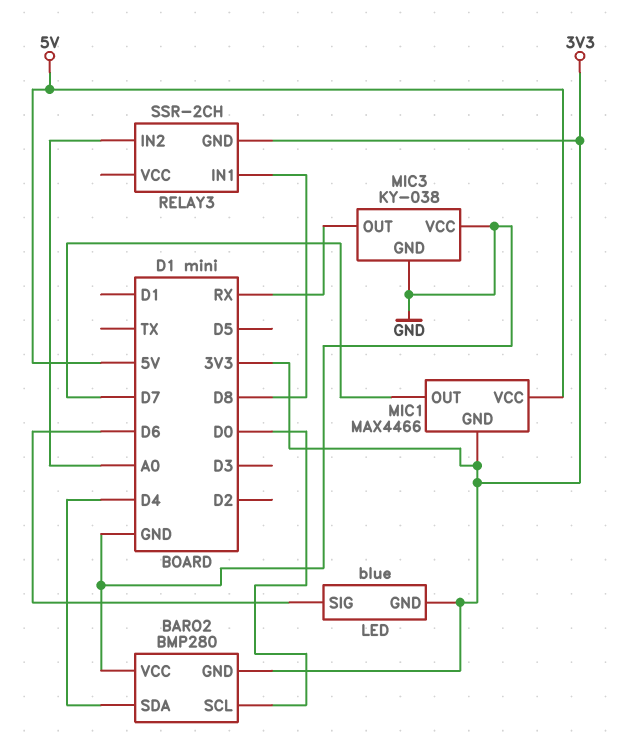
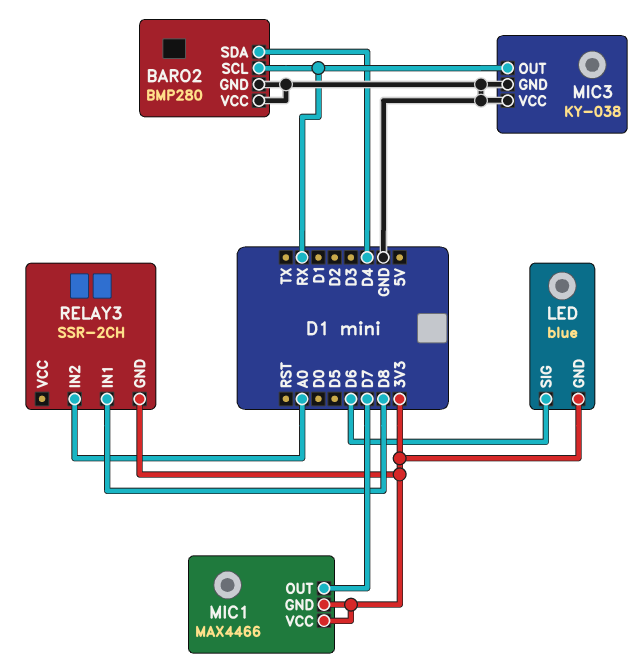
BARO2 pin GND: 3V3 -> GND
BARO2 pin SCL: D0 -> RX
MIC1 pin VCC: 5V -> 3V3

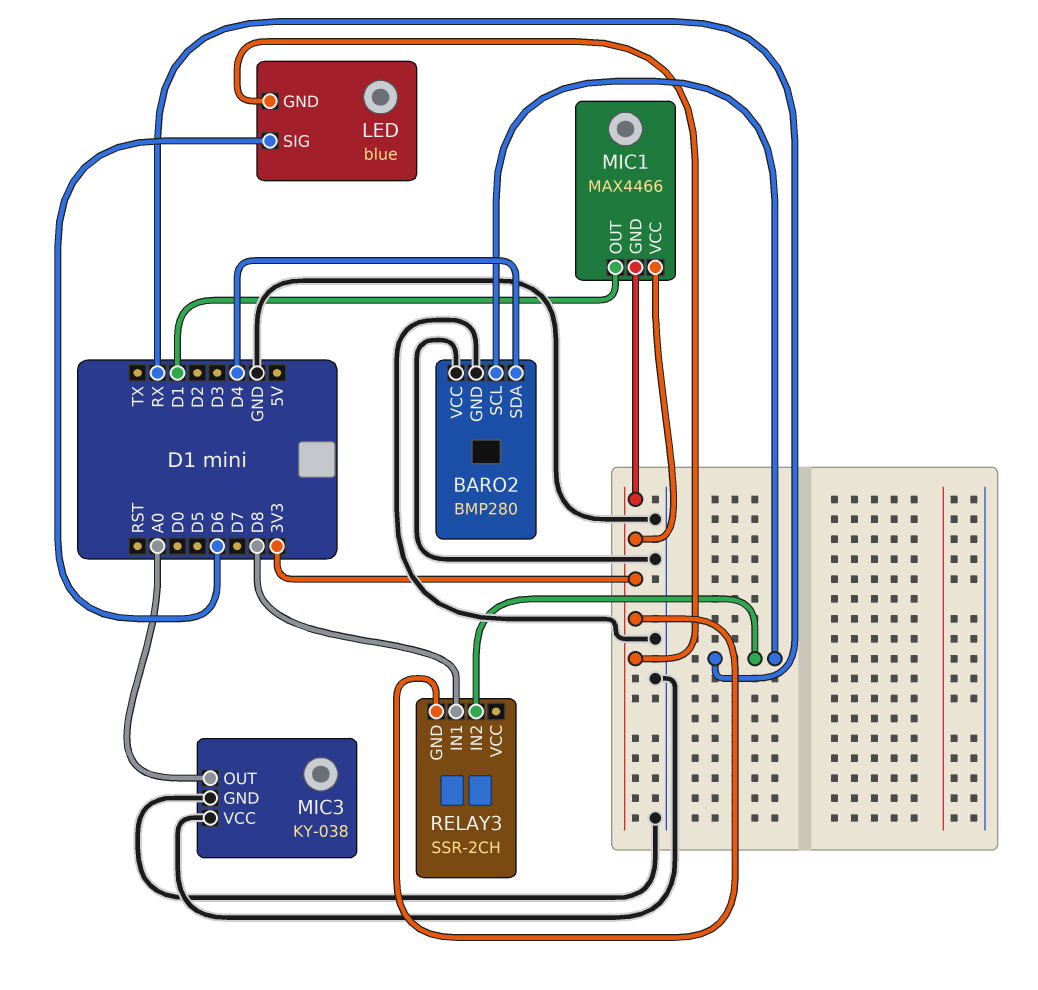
MIC1 pin OUT: D7 -> D1
MIC3 pin OUT: RX -> A0
RELAY3 pin IN2: A0 -> RX

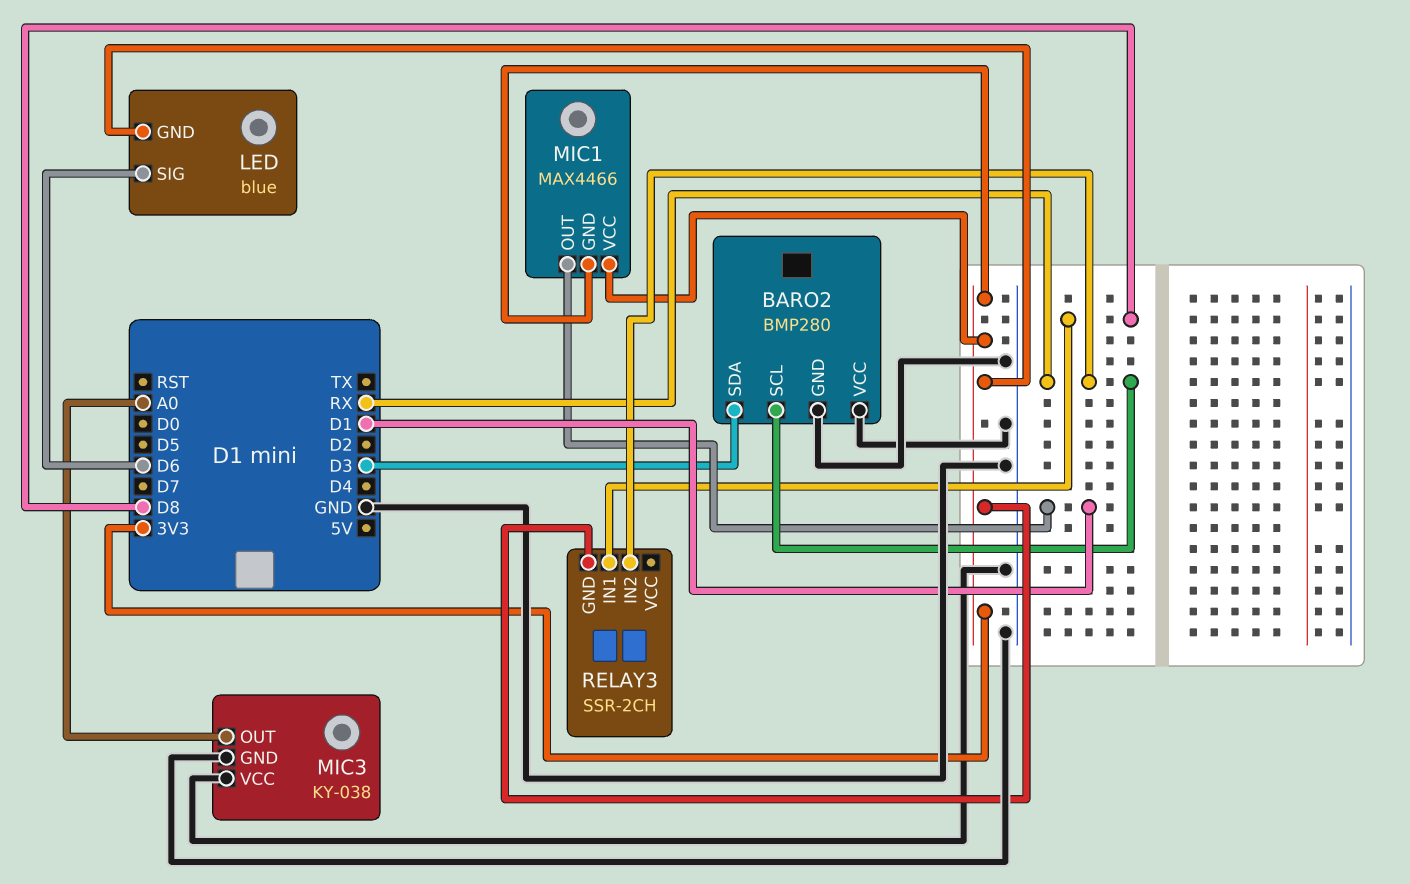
BARO2 pin SDA: D4 -> D3

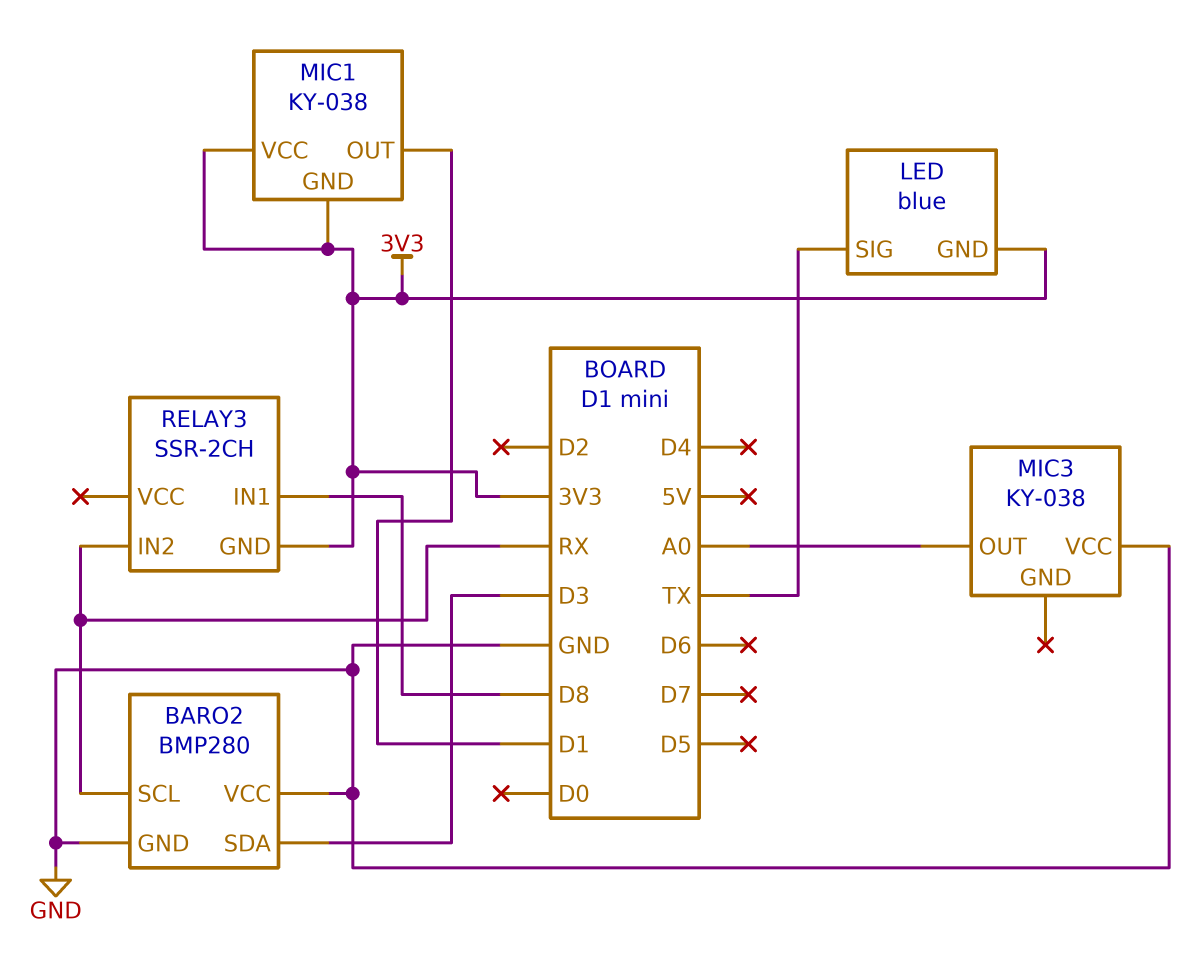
LED pin SIG: D6 -> TX
MIC1: MAX4466 -> KY-038
MIC3 pin GND: GND -> none

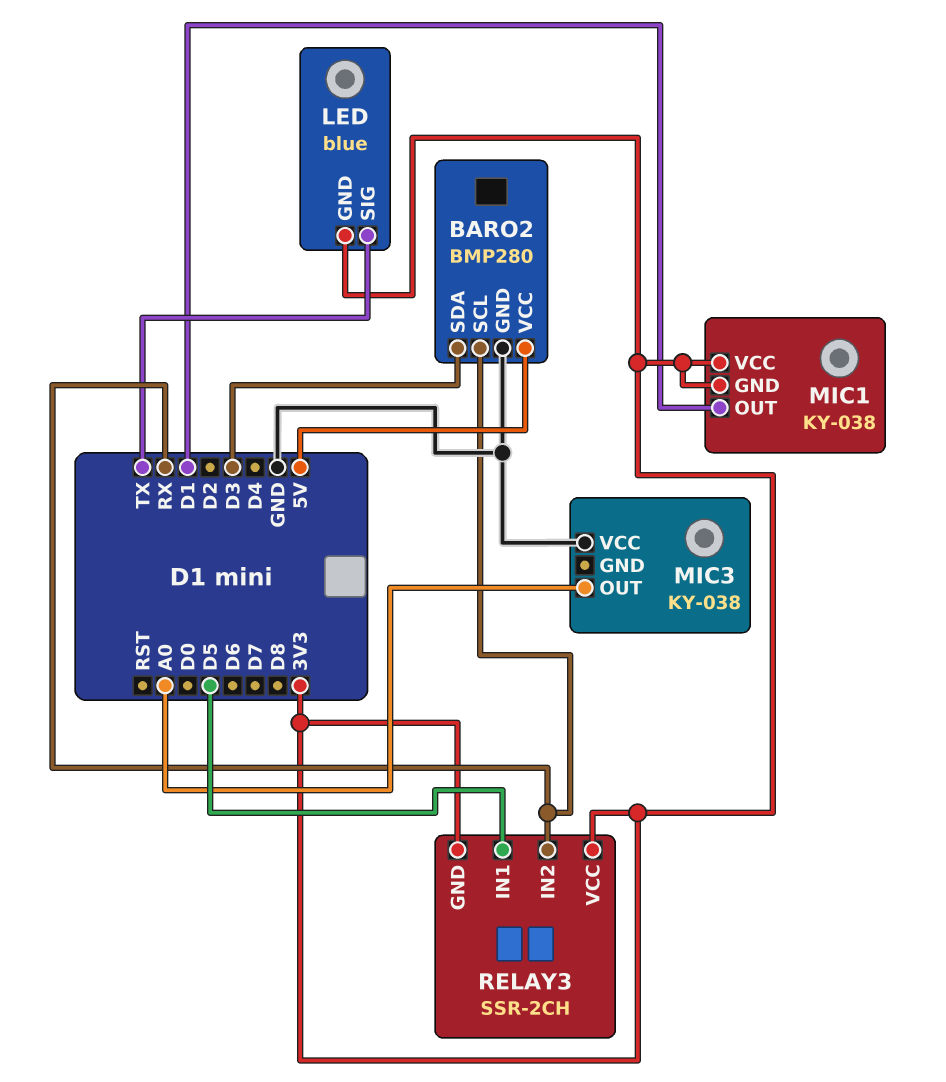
BARO2 pin VCC: GND -> 5V
RELAY3 pin IN1: D8 -> D5
RELAY3 pin VCC: none -> 3V3

